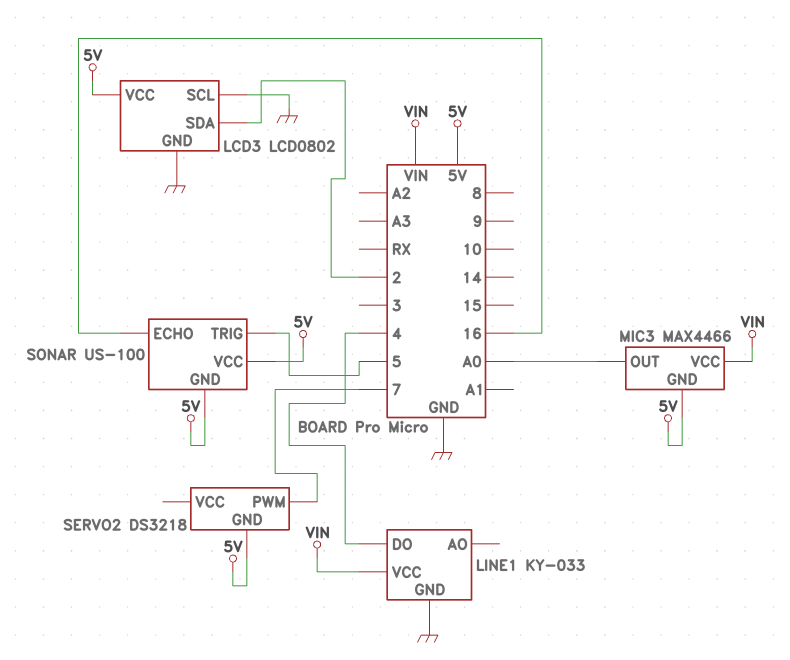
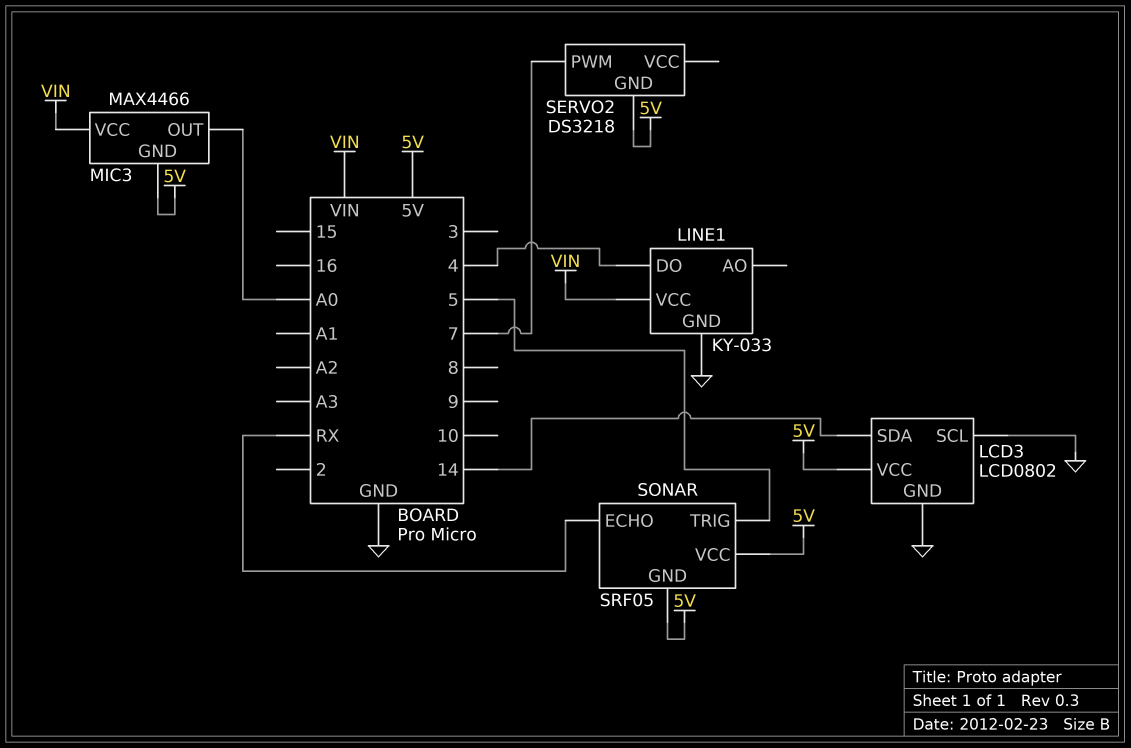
LCD3 pin SDA: 2 -> 14
SONAR: US-100 -> SRF05
SONAR pin ECHO: 16 -> RX

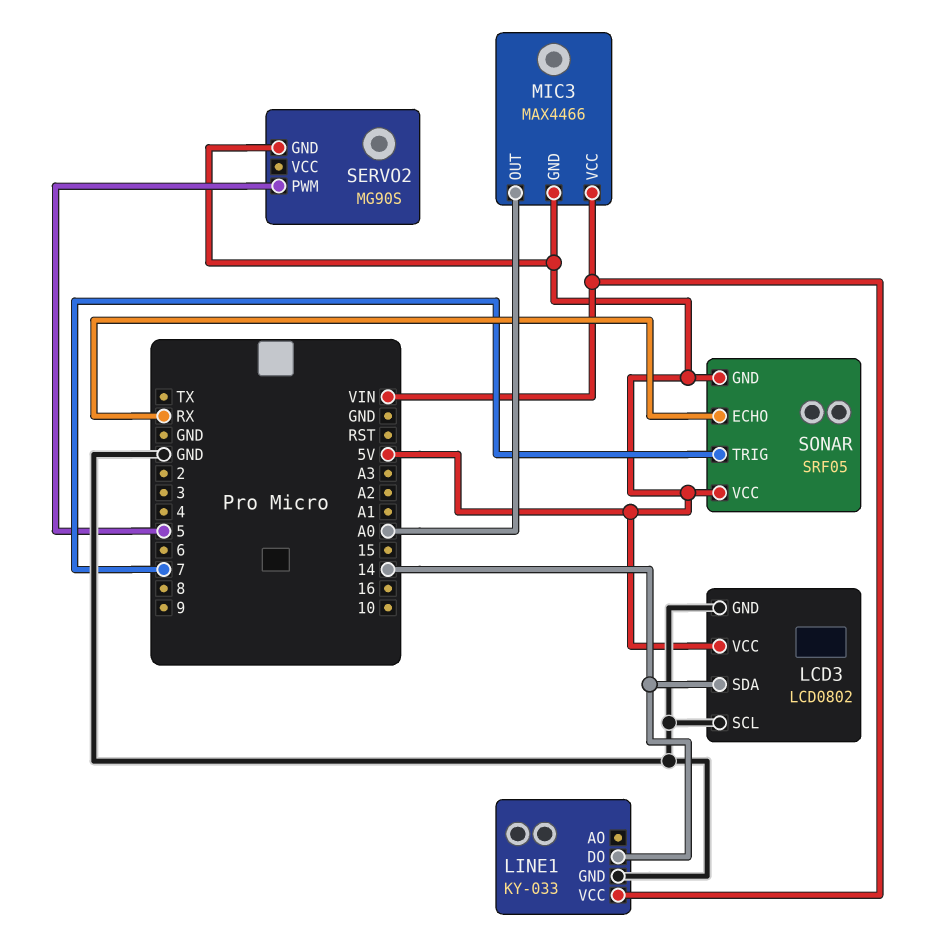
LINE1 pin DO: 4 -> 14
SERVO2: DS3218 -> MG90S
SERVO2 pin PWM: 7 -> 5
SONAR pin TRIG: 5 -> 7

